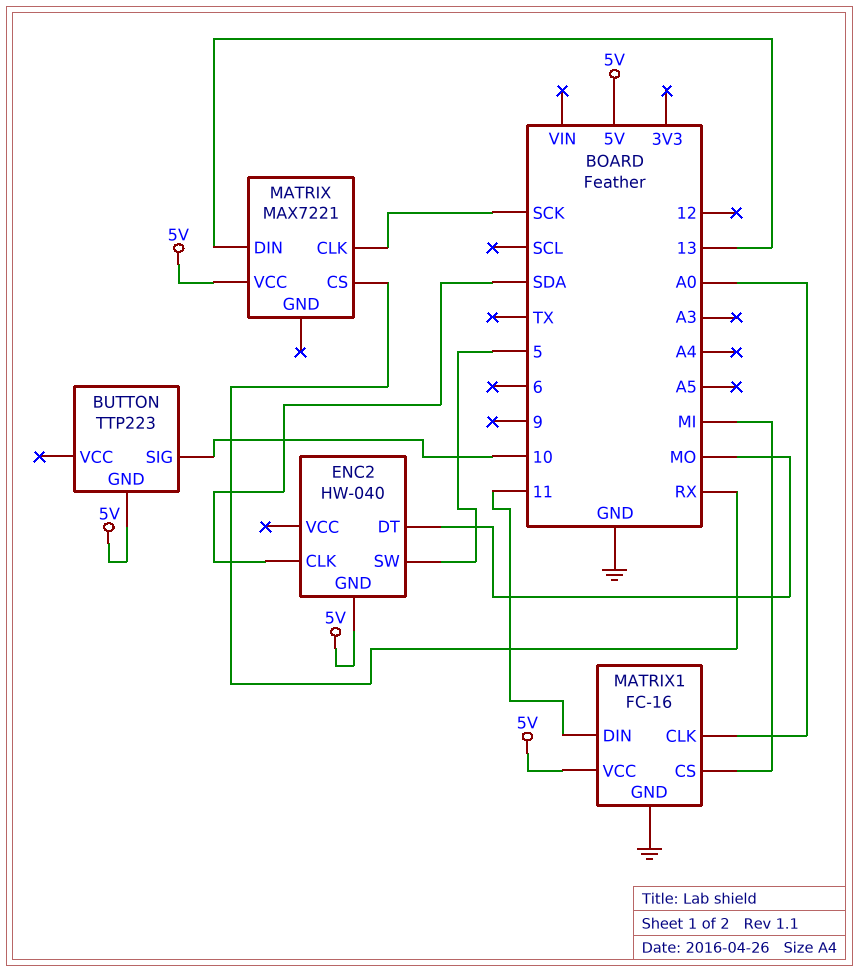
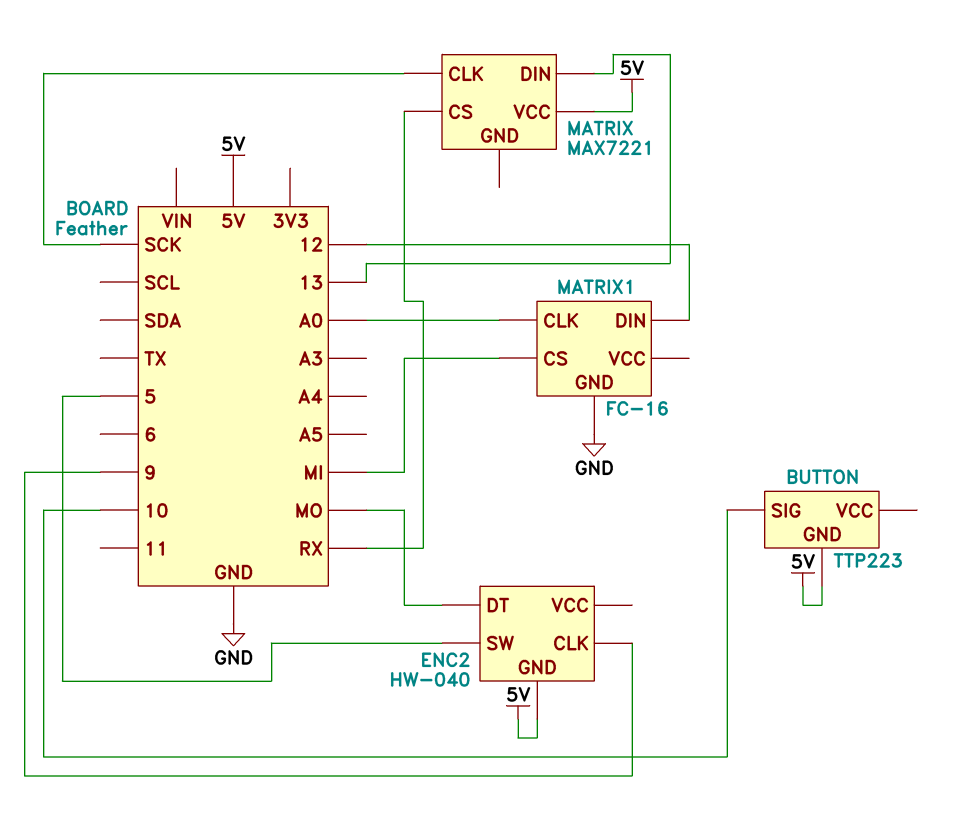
ENC2 pin CLK: SDA -> 9
MATRIX1 pin DIN: 11 -> 12
MATRIX1 pin VCC: 5V -> none

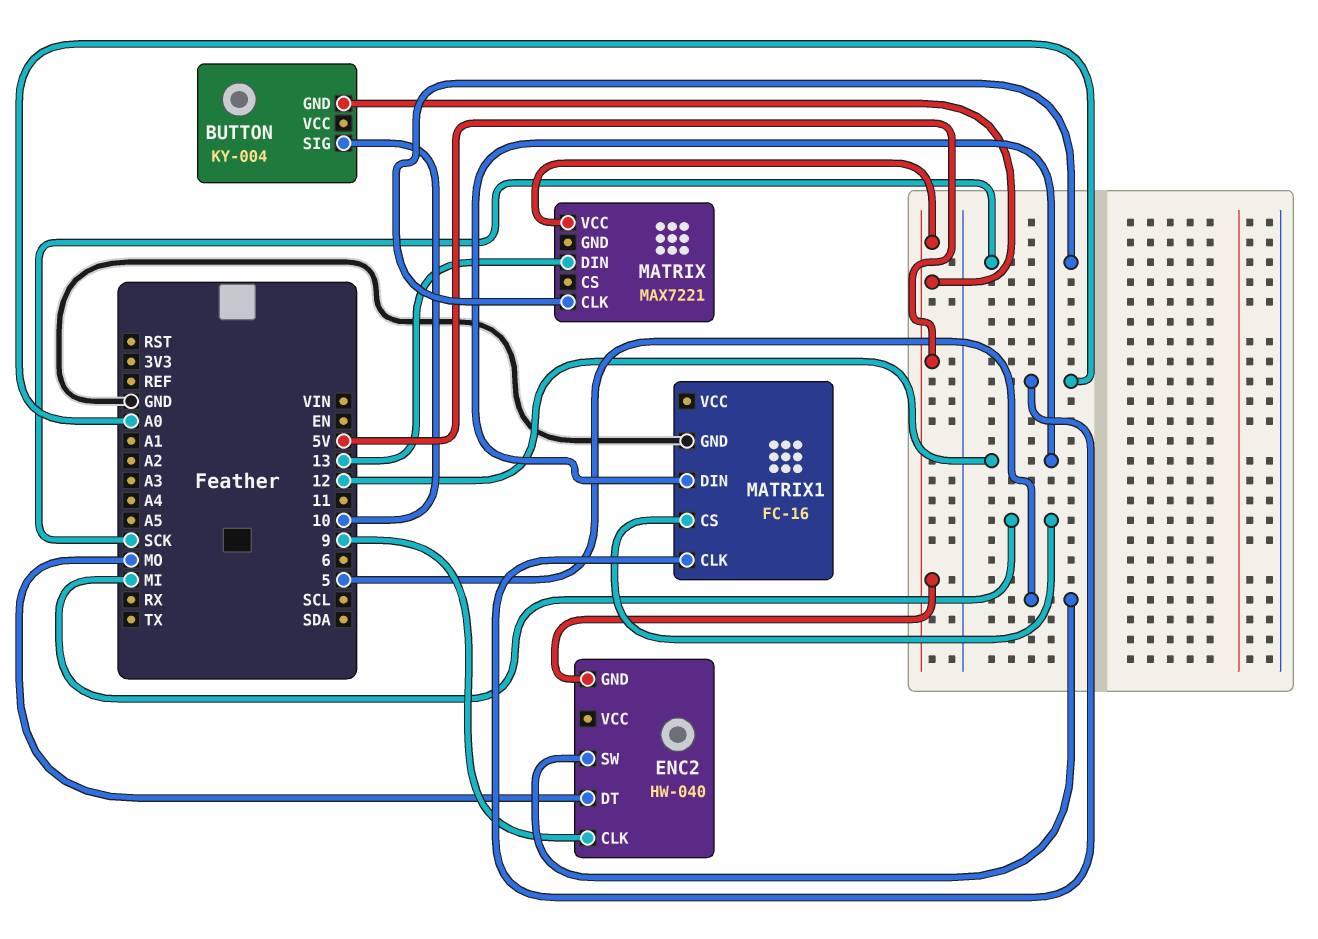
BUTTON: TTP223 -> KY-004
MATRIX pin CS: RX -> none

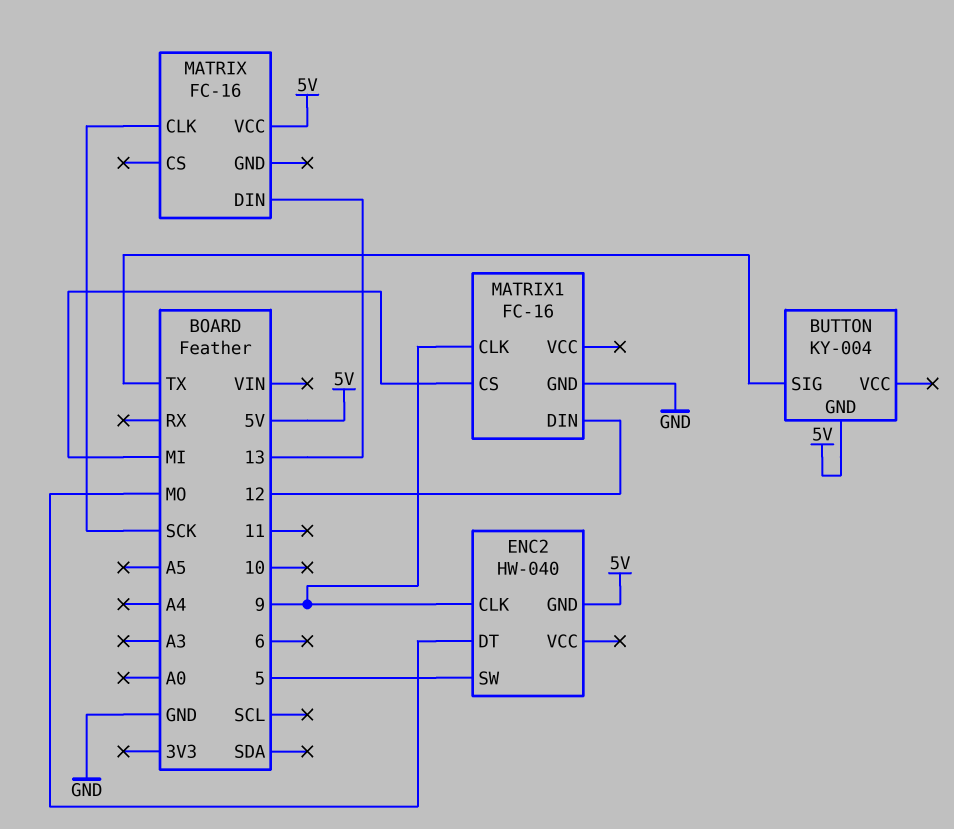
BUTTON pin SIG: 10 -> TX
MATRIX: MAX7221 -> FC-16
MATRIX1 pin CLK: A0 -> 9

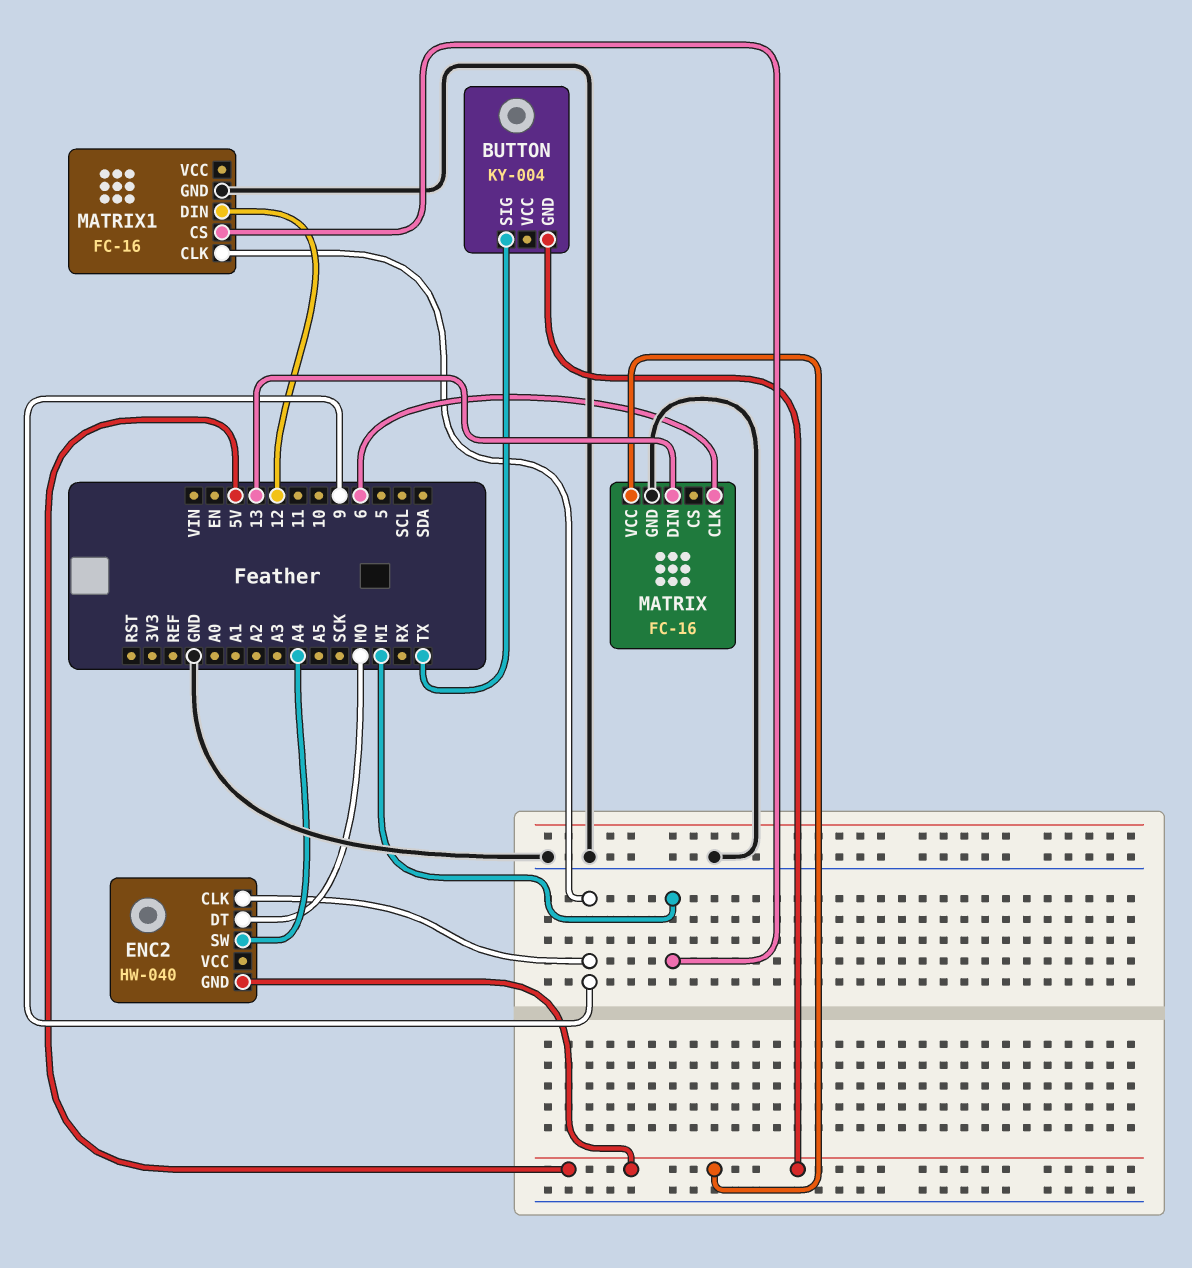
ENC2 pin SW: 5 -> A4
MATRIX pin CLK: SCK -> 6
MATRIX pin GND: none -> GND

